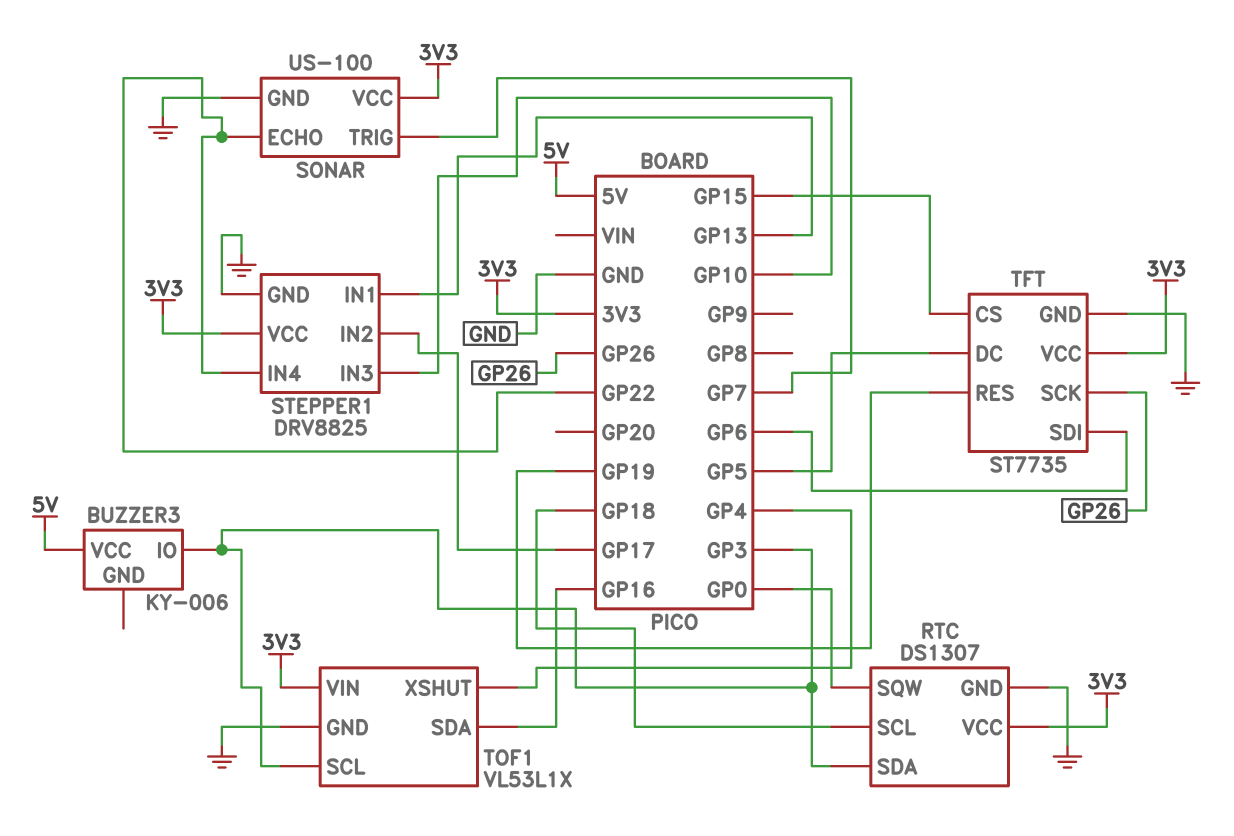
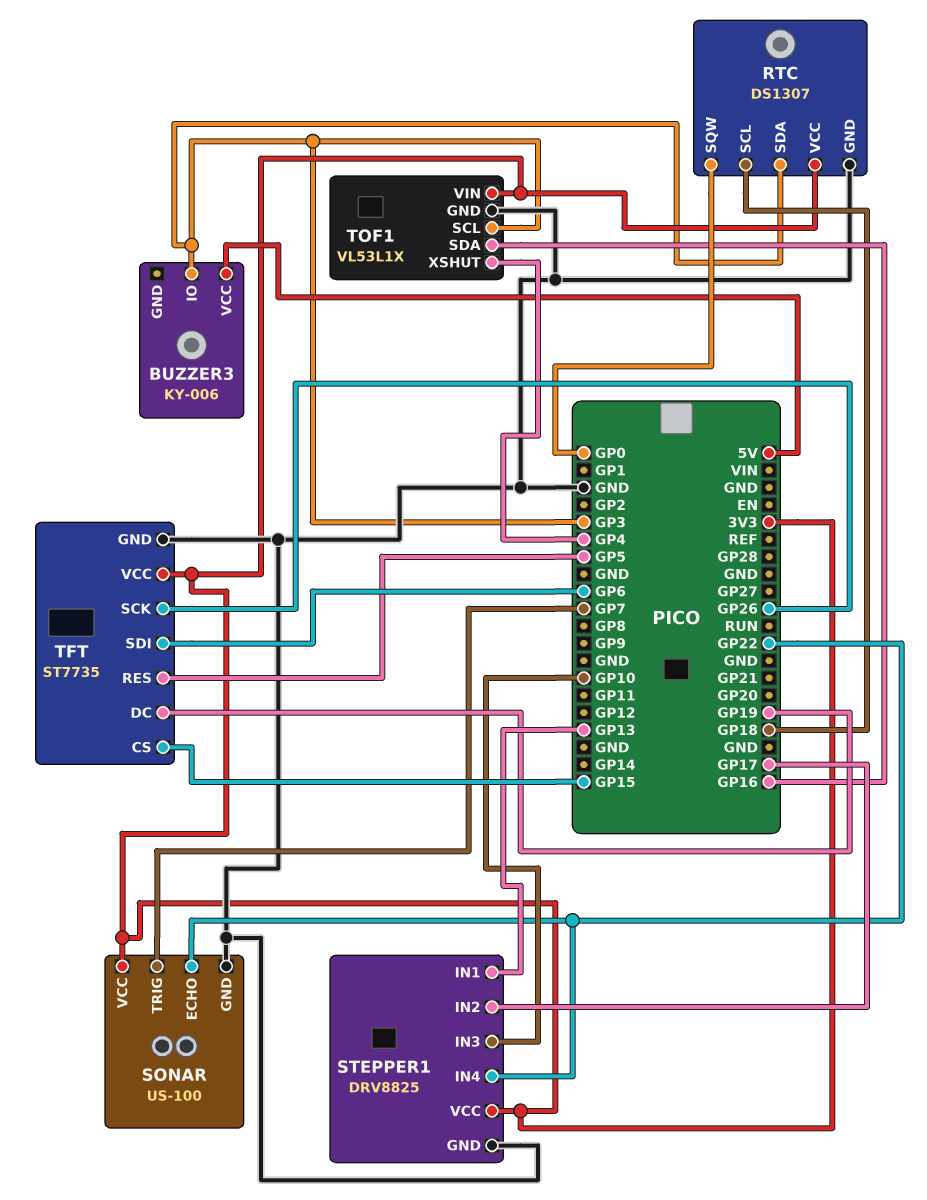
TFT pin DC: GP5 -> GP19
TFT pin RES: GP19 -> GP5

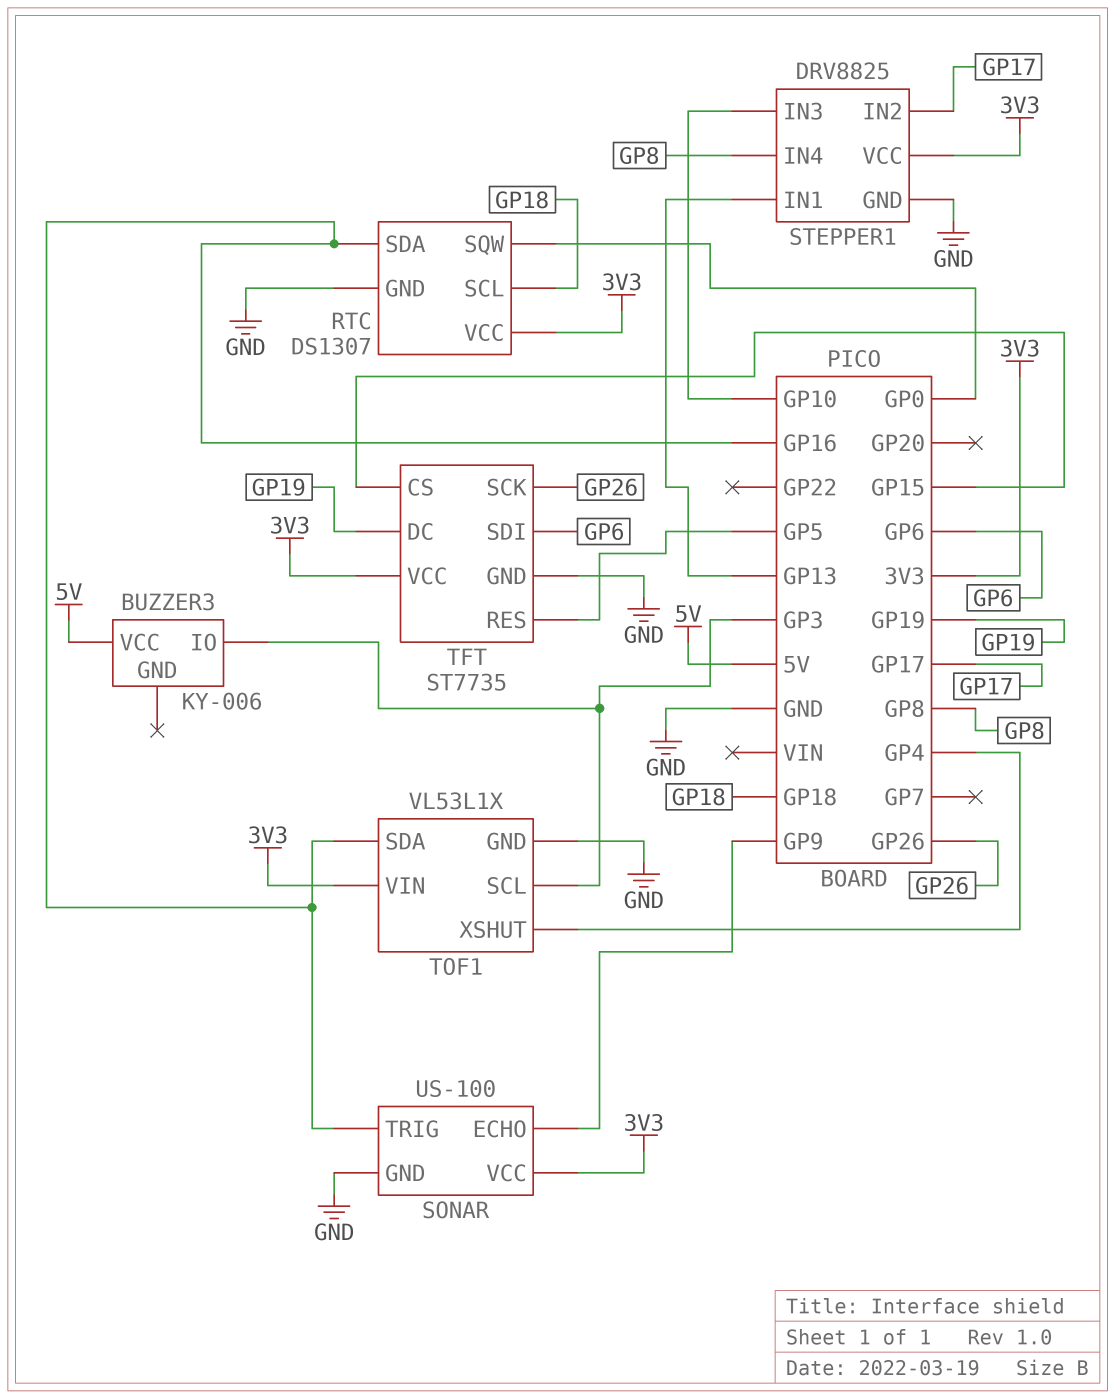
RTC pin SDA: GP3 -> GP16
SONAR pin ECHO: GP22 -> GP9
SONAR pin TRIG: GP7 -> GP16
STEPPER1 pin IN4: GP22 -> GP8

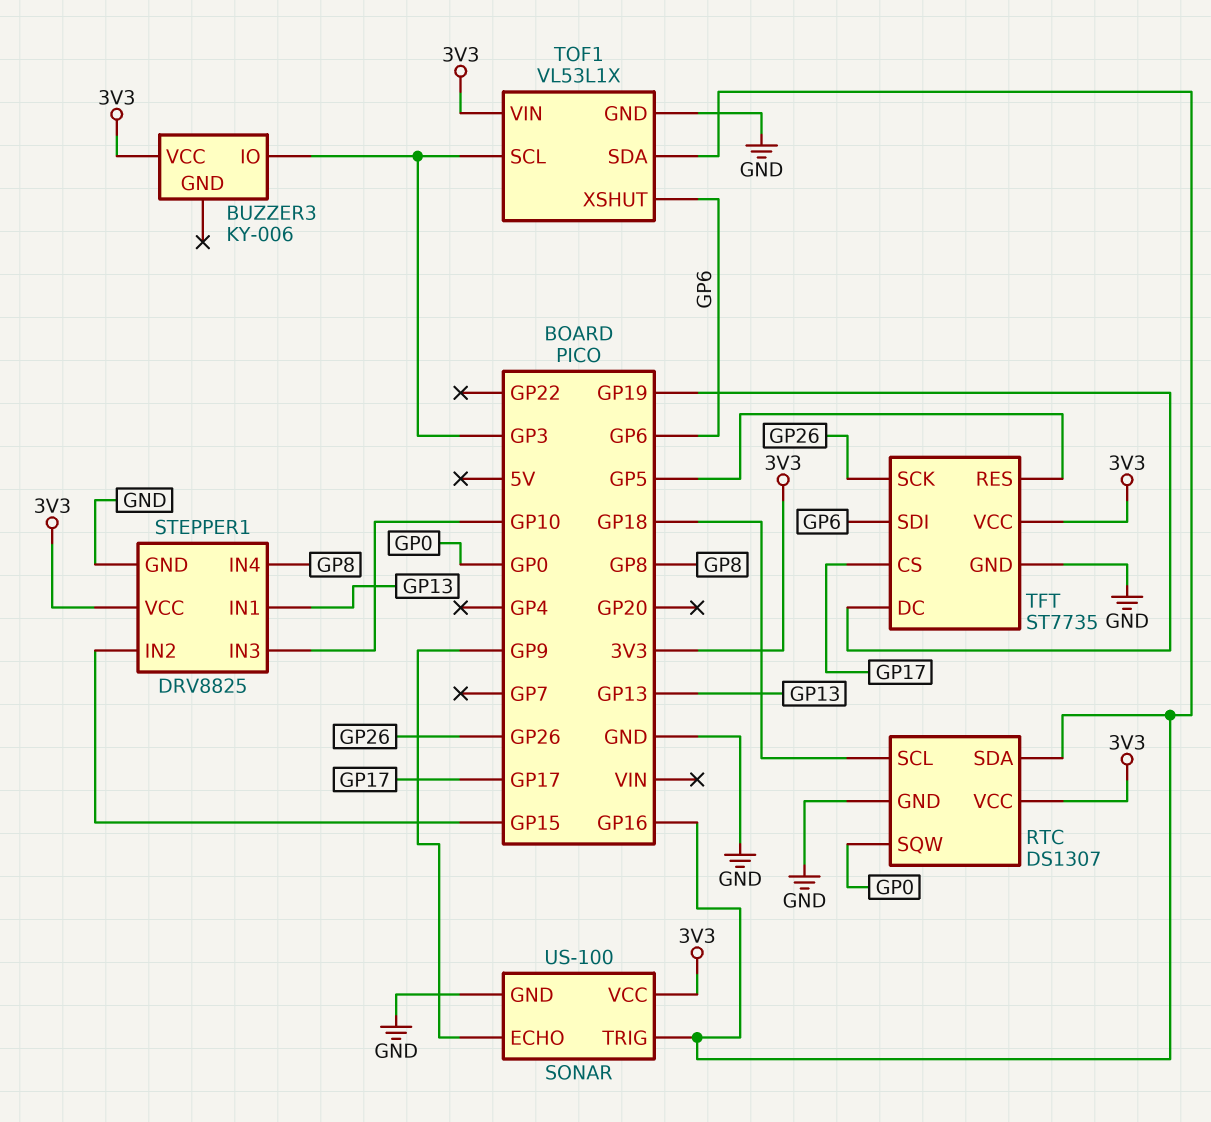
BUZZER3 pin VCC: 5V -> 3V3
STEPPER1 pin IN2: GP17 -> GP15
TFT pin CS: GP15 -> GP17
TOF1 pin XSHUT: GP4 -> GP6

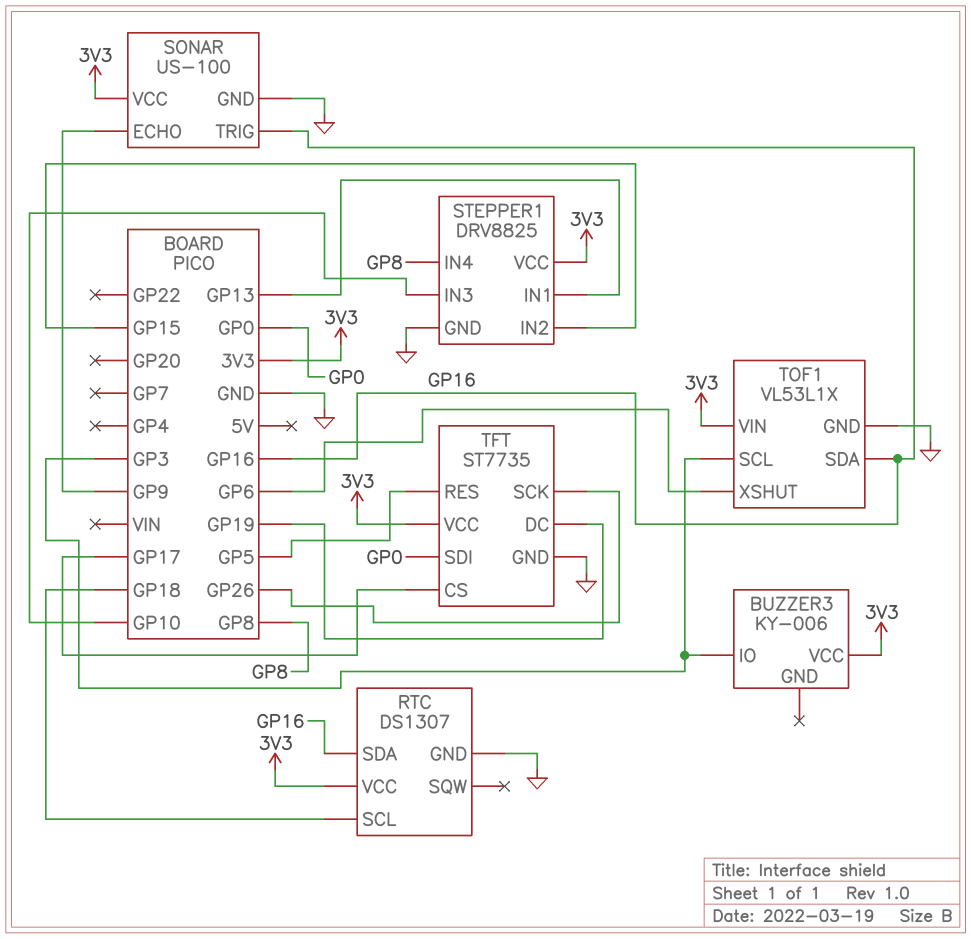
RTC pin SQW: GP0 -> none
TFT pin SDI: GP6 -> GP0

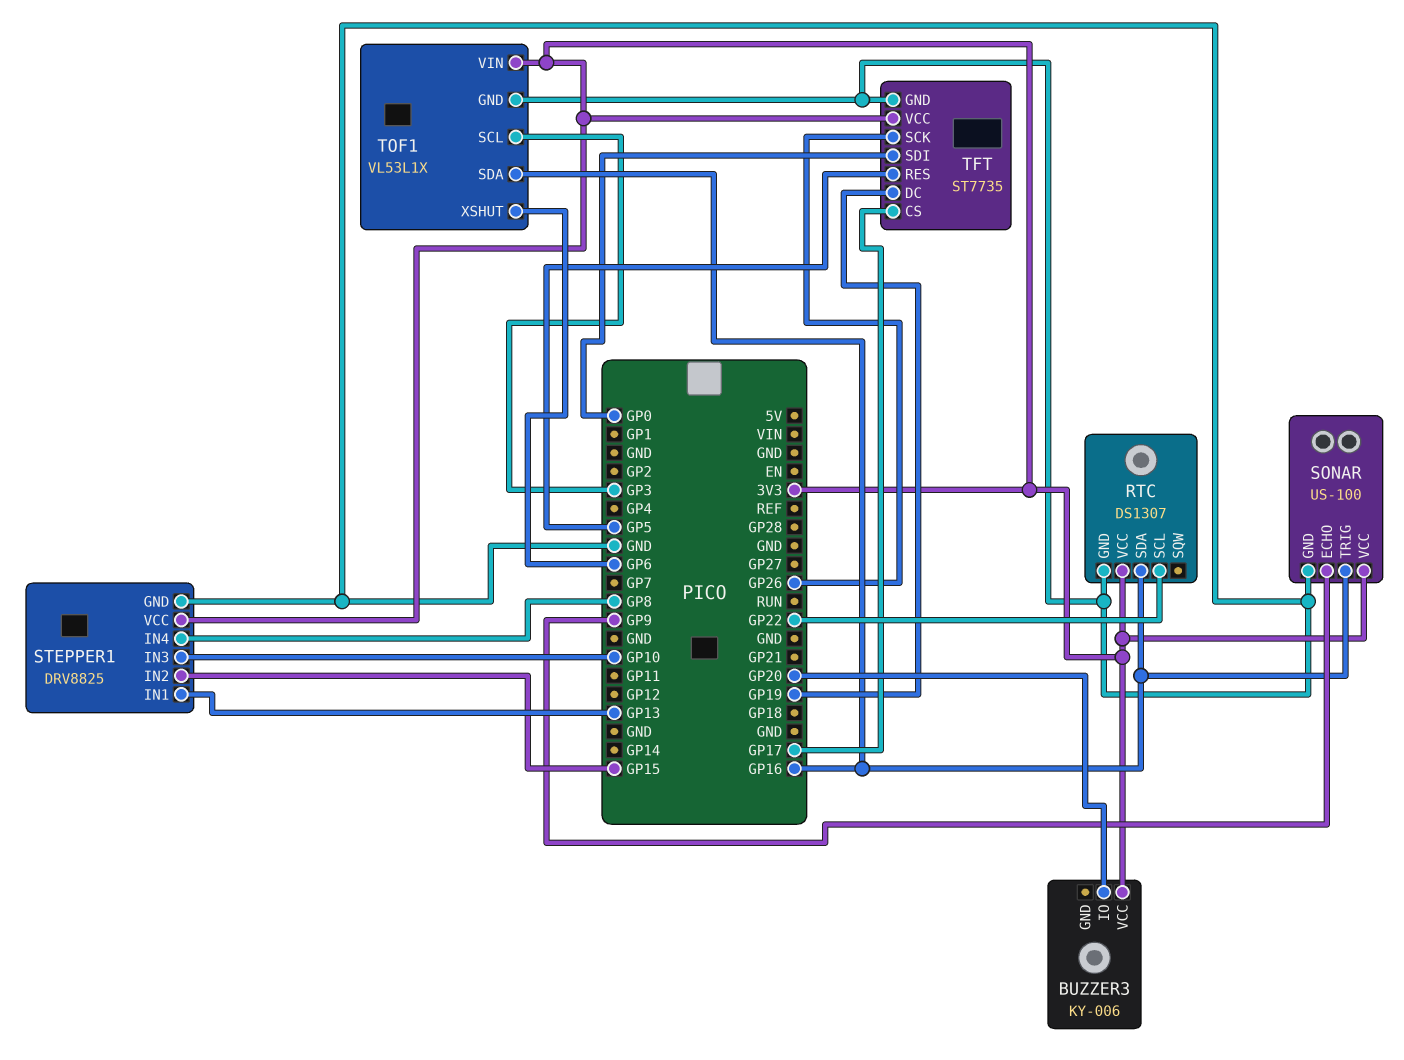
BUZZER3 pin IO: GP3 -> GP20
RTC pin SCL: GP18 -> GP22

